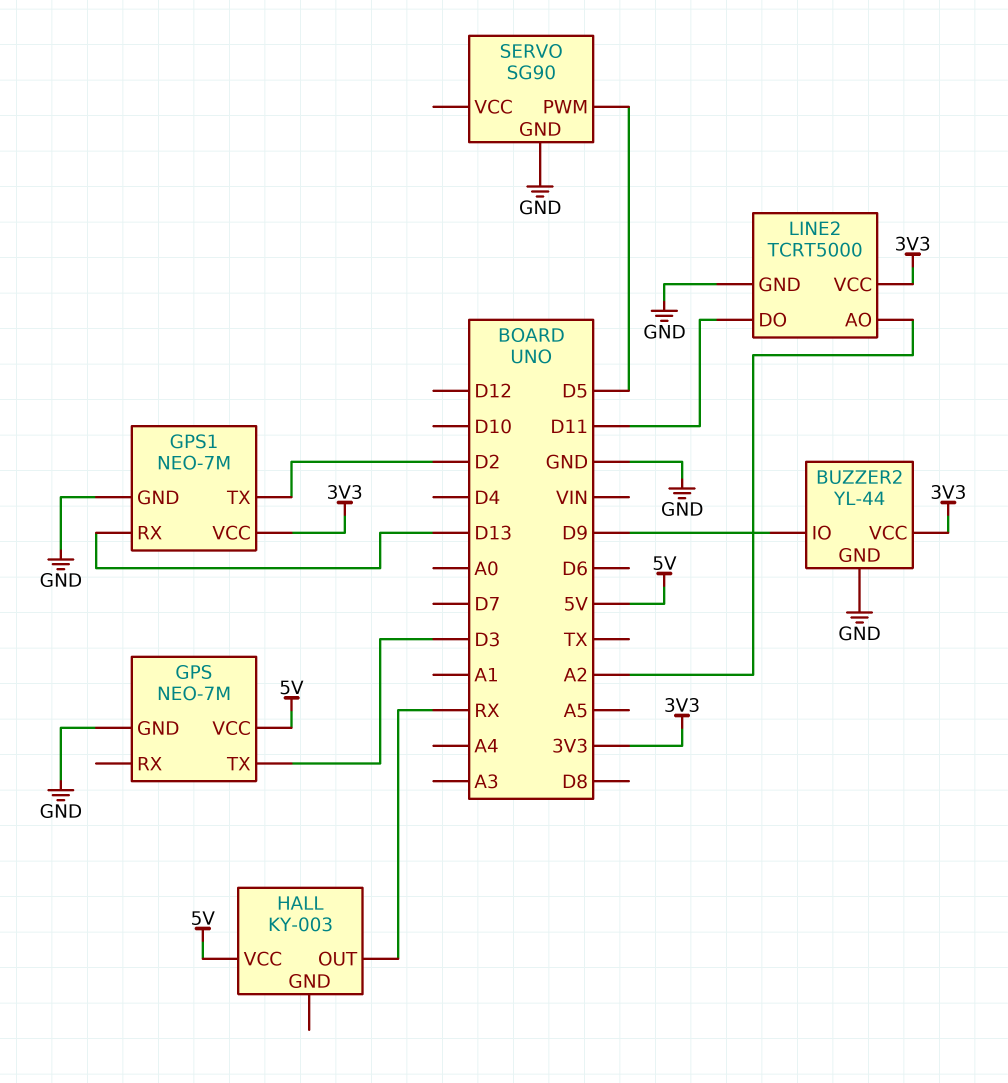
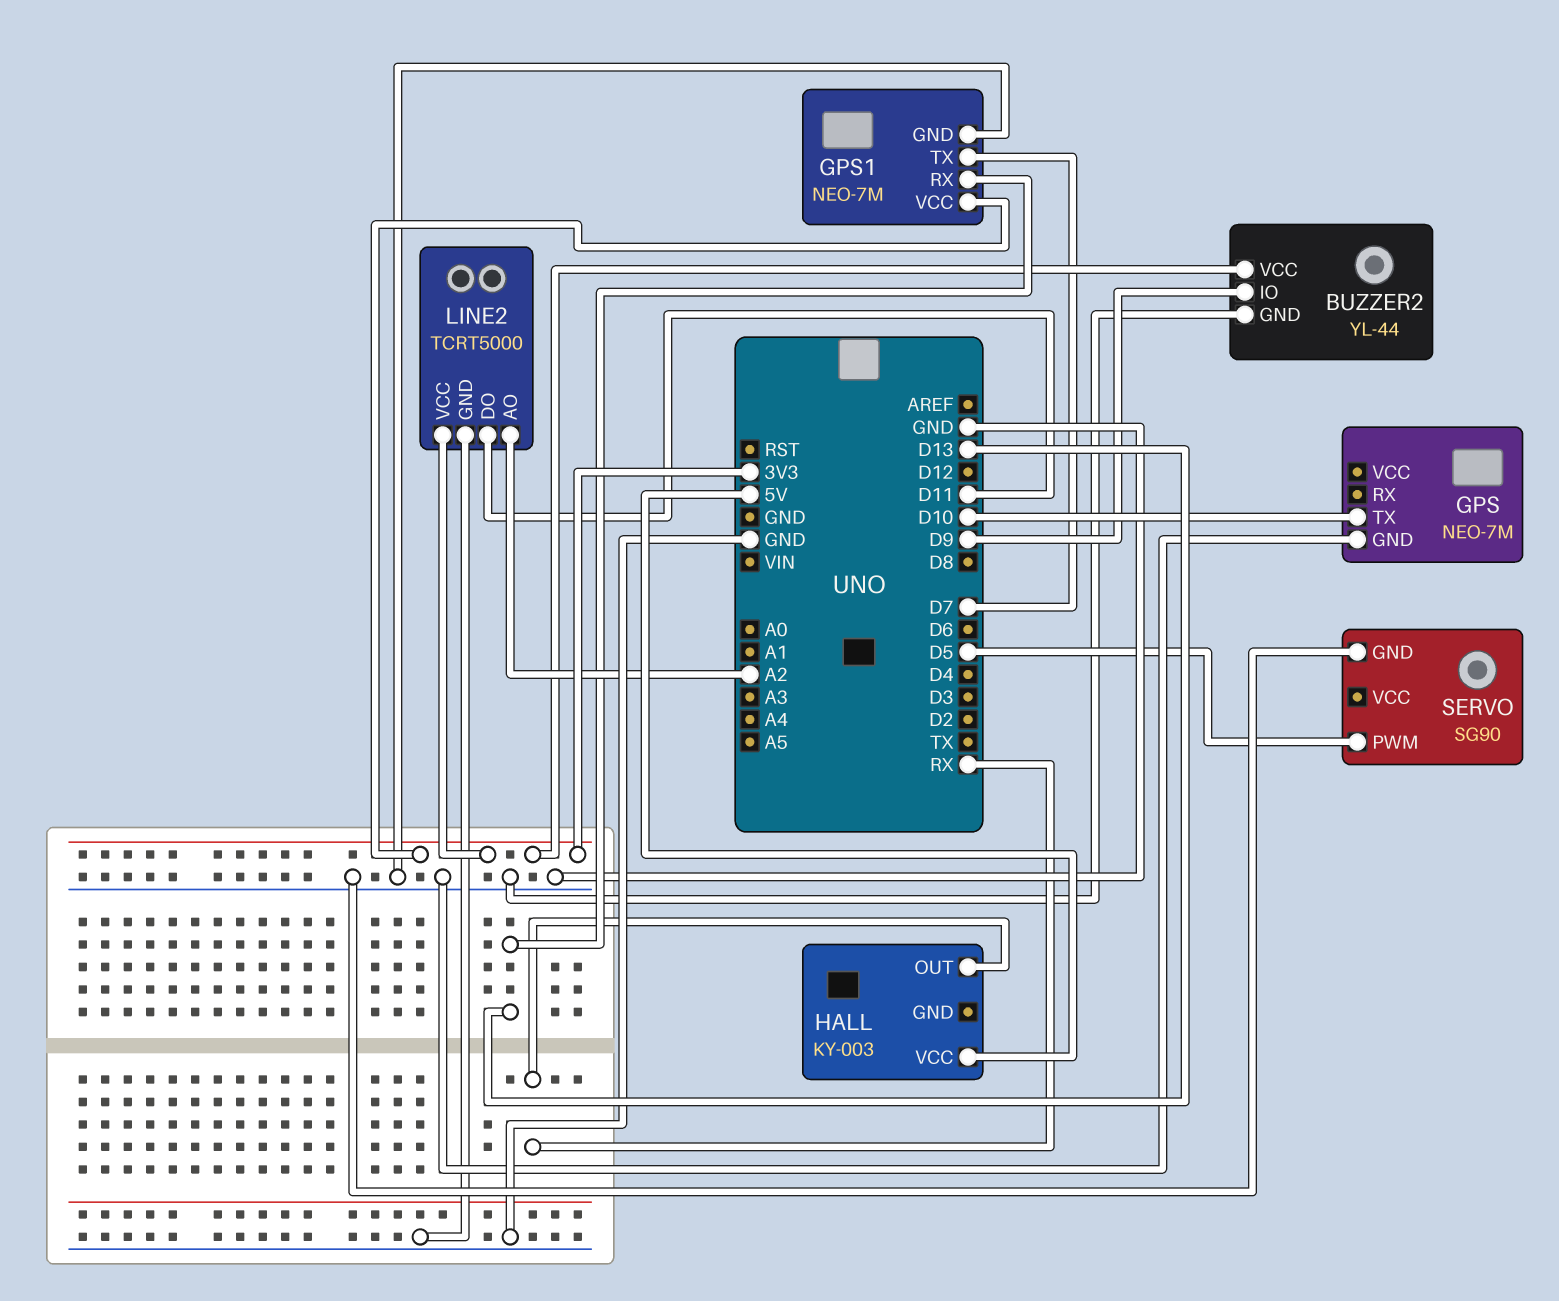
GPS pin TX: D3 -> D10
GPS pin VCC: 5V -> none
GPS1 pin TX: D2 -> D7

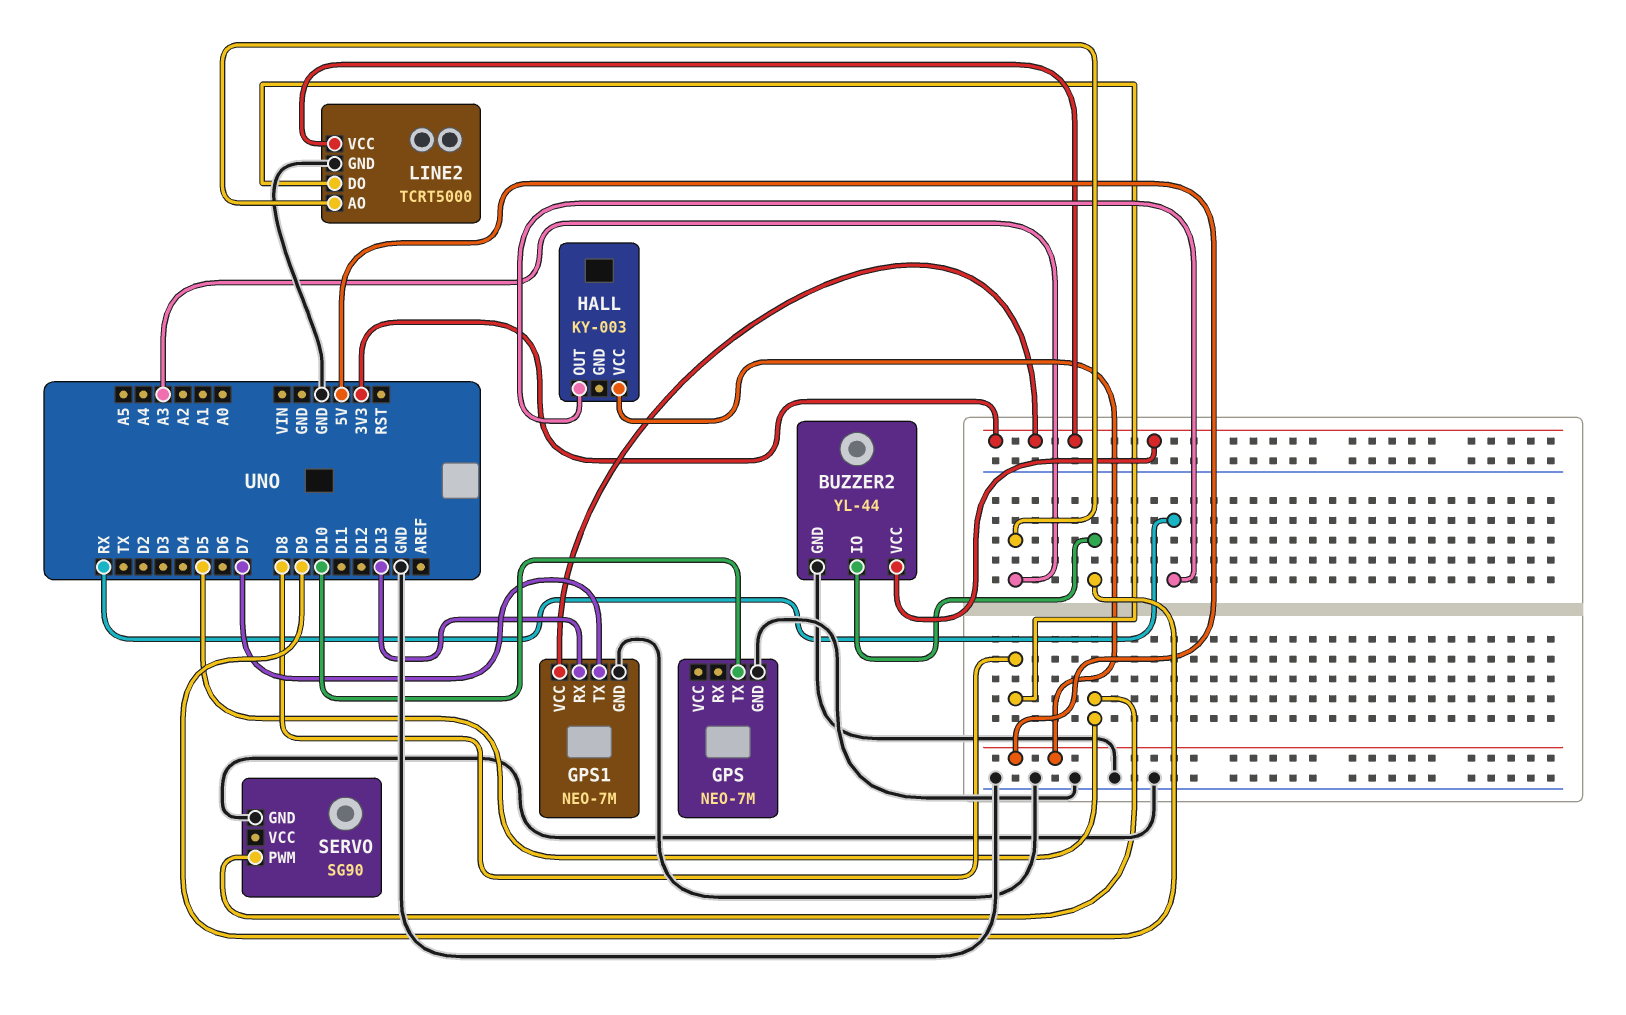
LINE2 pin AO: A2 -> A3
LINE2 pin DO: D11 -> D8

